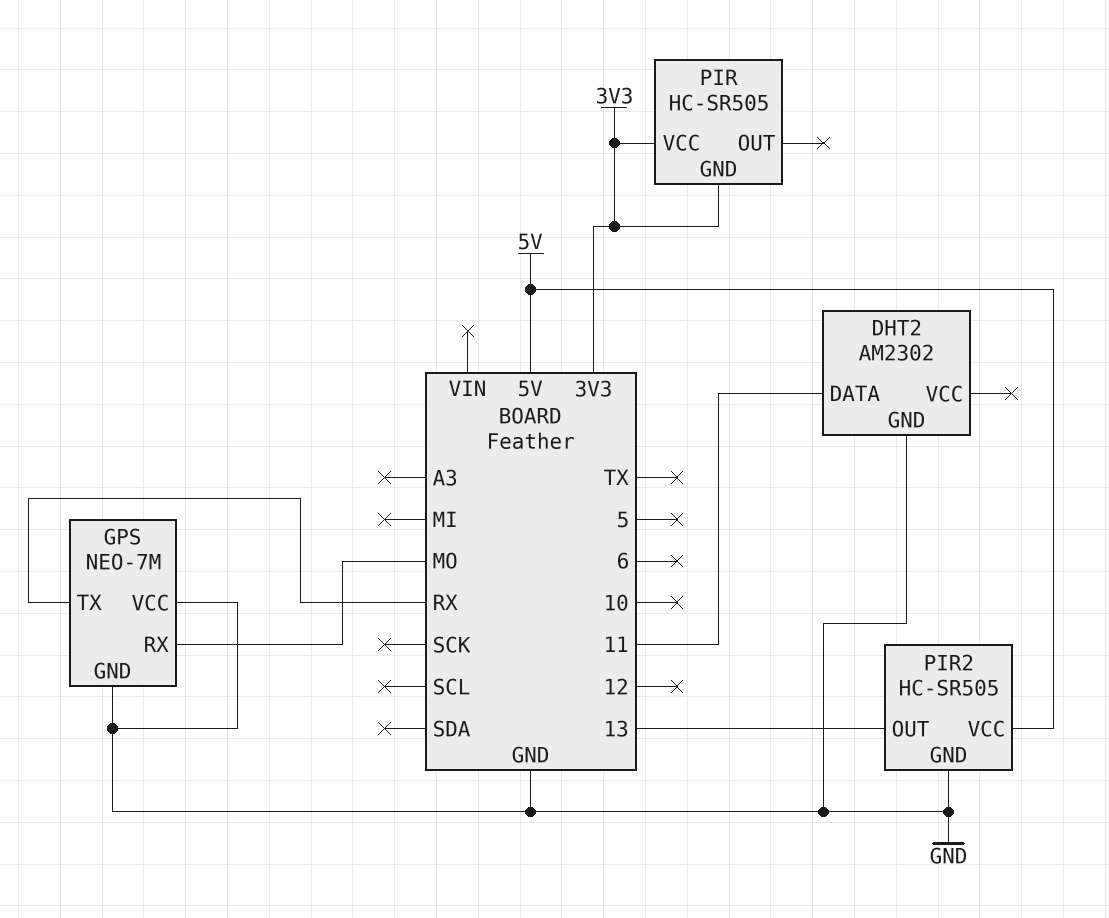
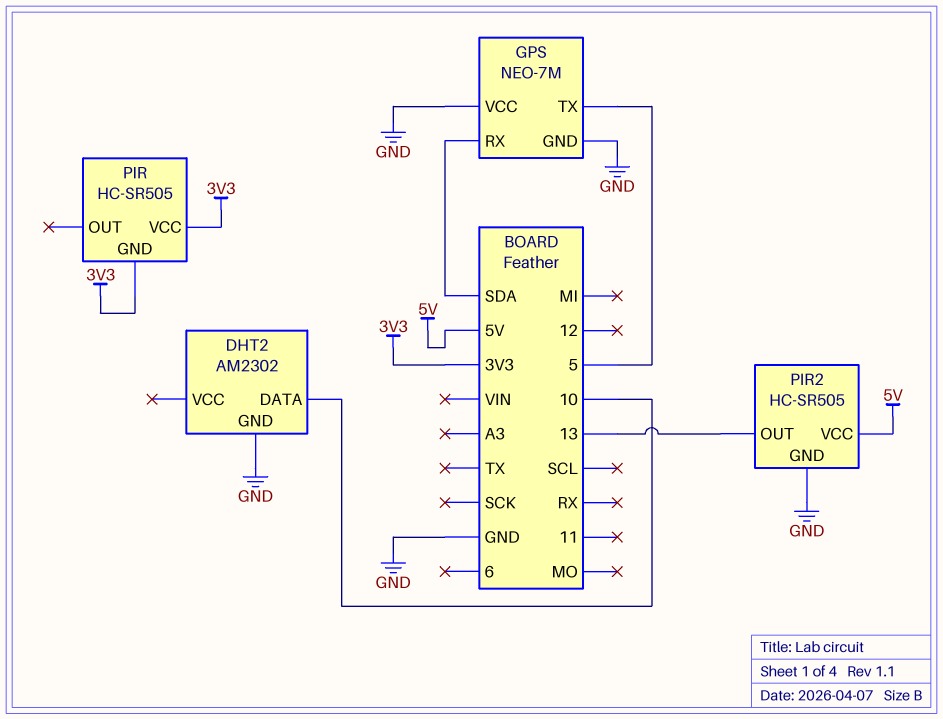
DHT2 pin DATA: 11 -> 10
GPS pin RX: MO -> SDA
GPS pin TX: RX -> 5

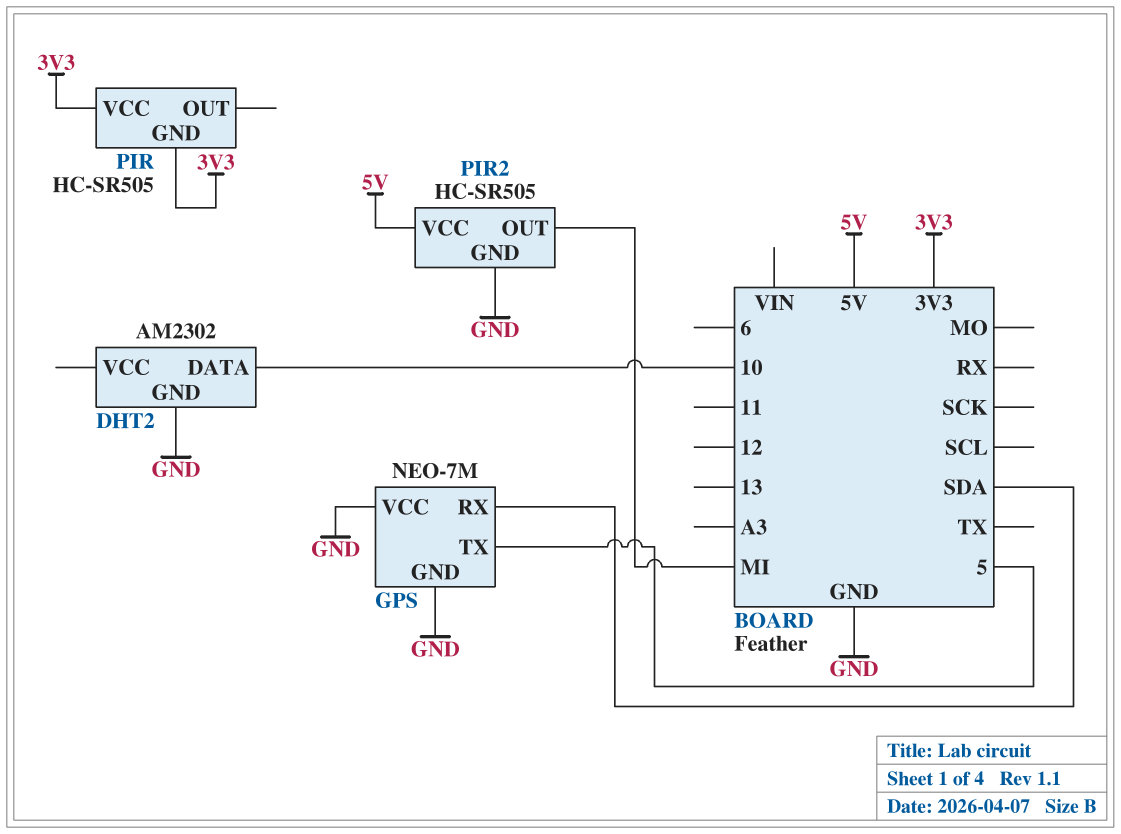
PIR2 pin OUT: 13 -> MI

